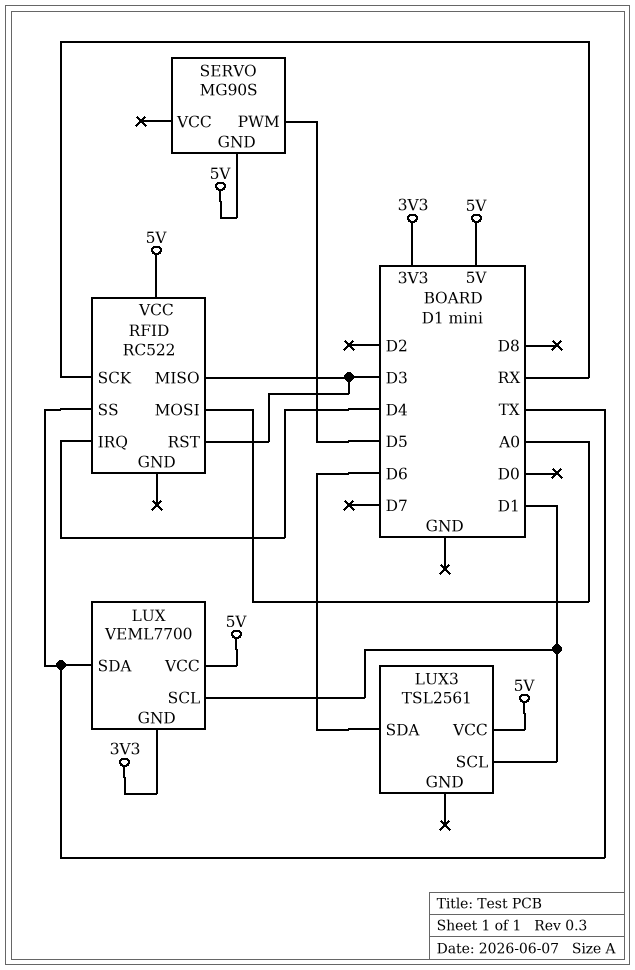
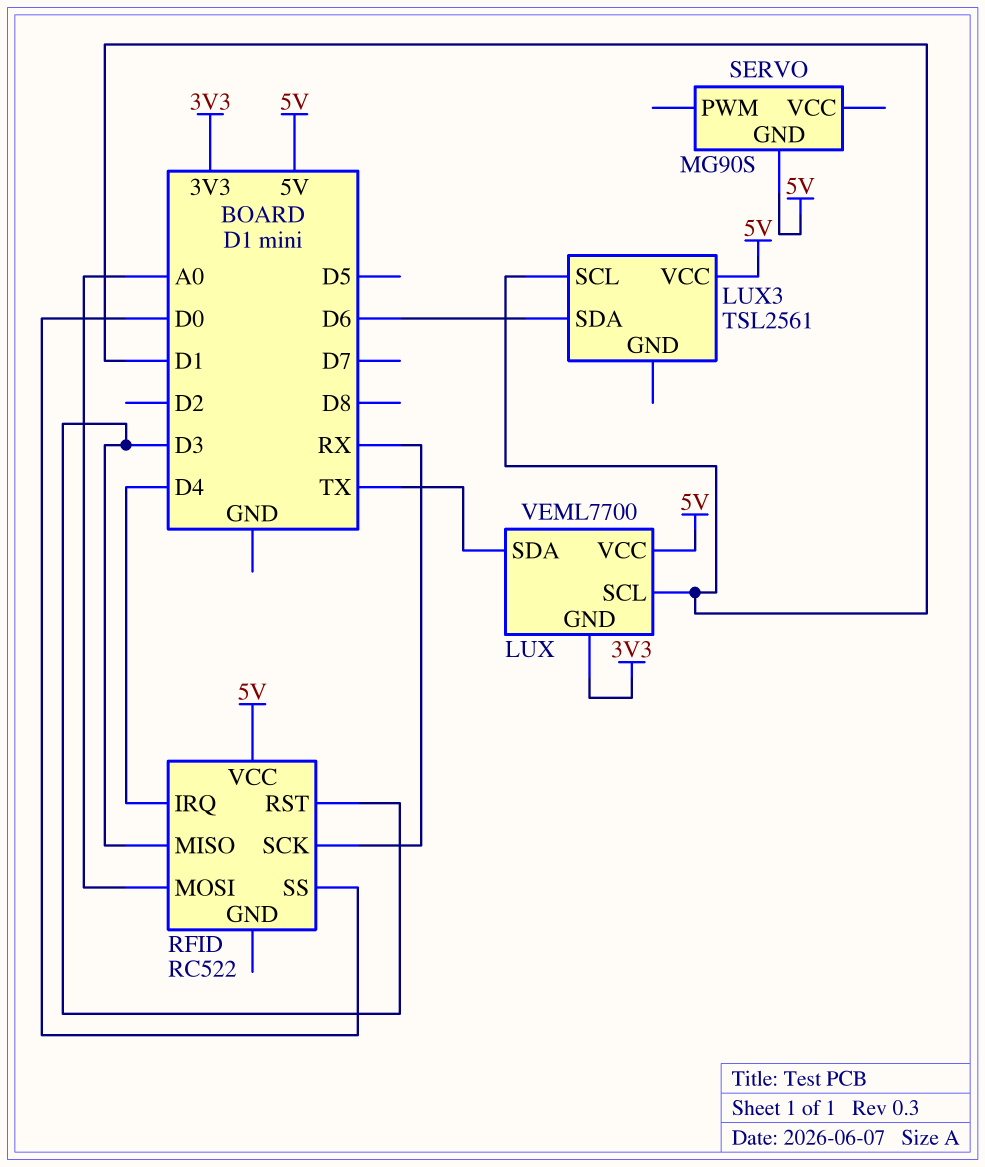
RFID pin SS: TX -> D0
SERVO pin PWM: D5 -> none

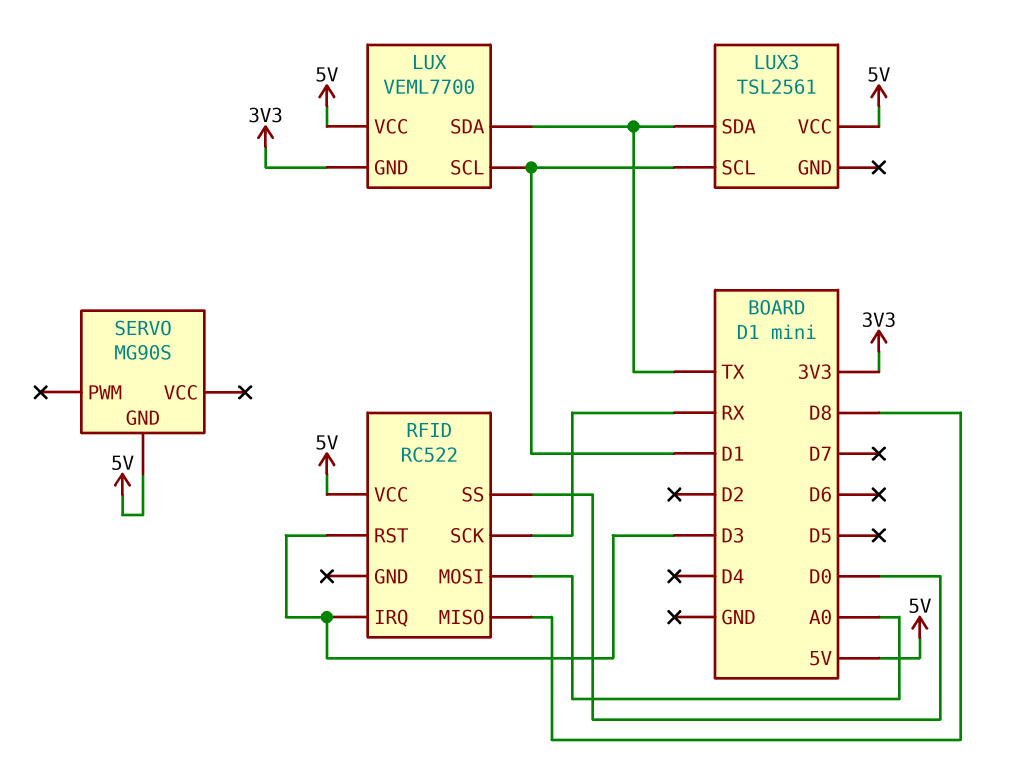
LUX3 pin SDA: D6 -> TX
RFID pin IRQ: D4 -> D3
RFID pin MISO: D3 -> D8

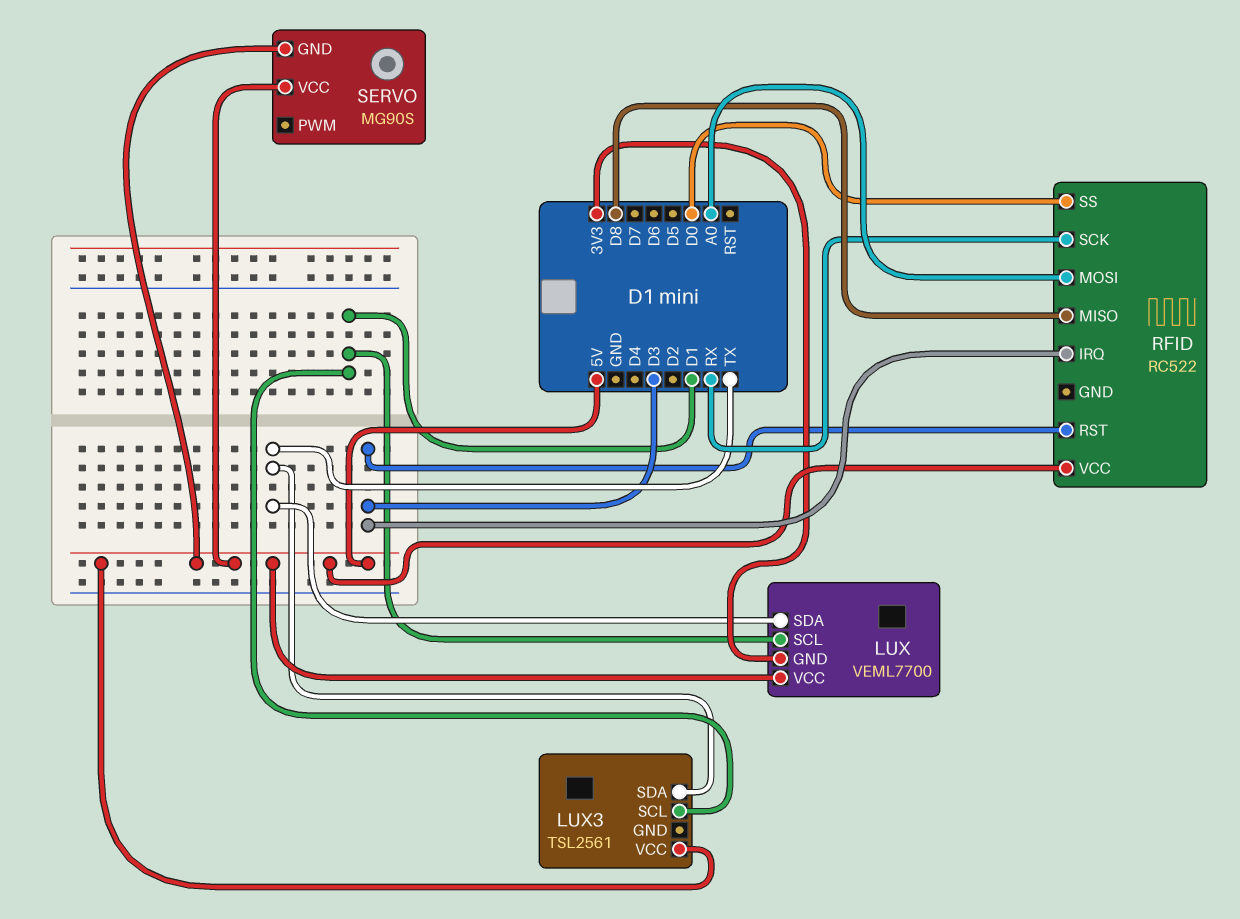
SERVO pin VCC: none -> 5V

